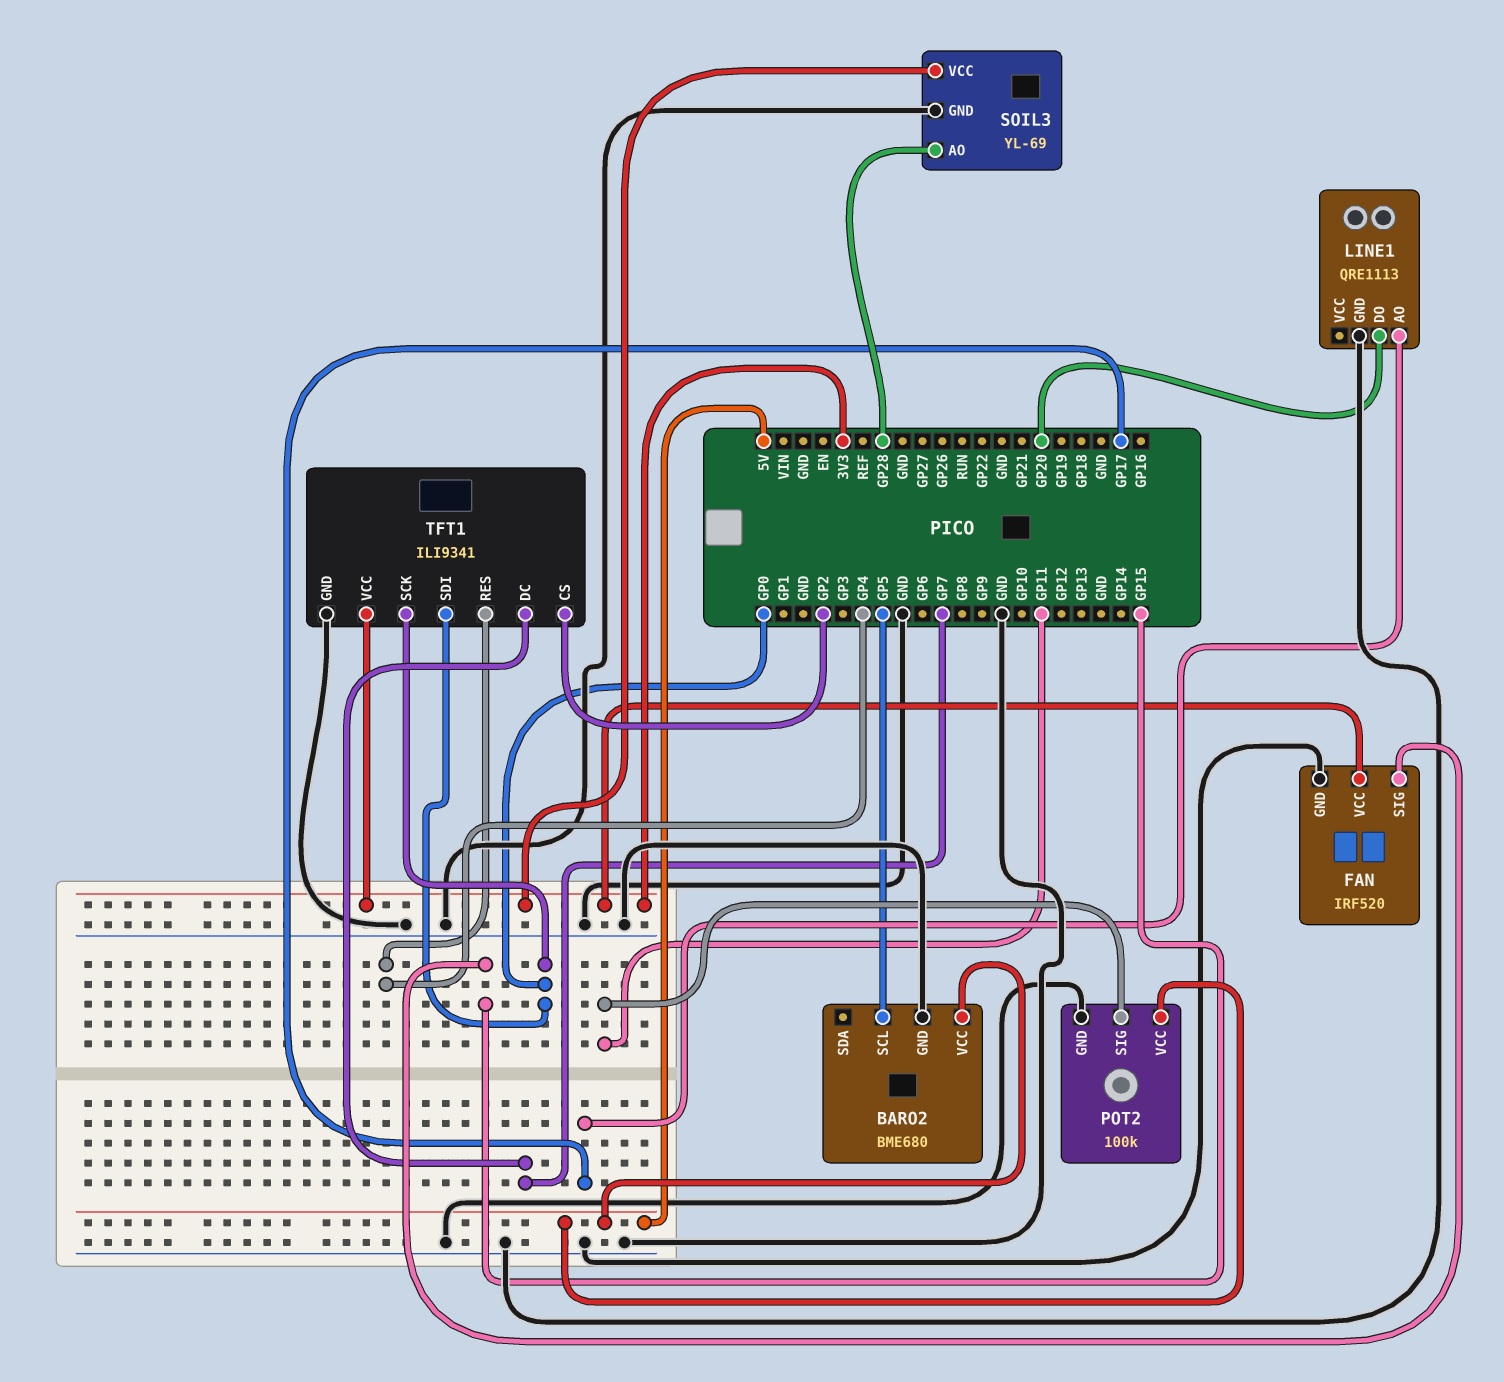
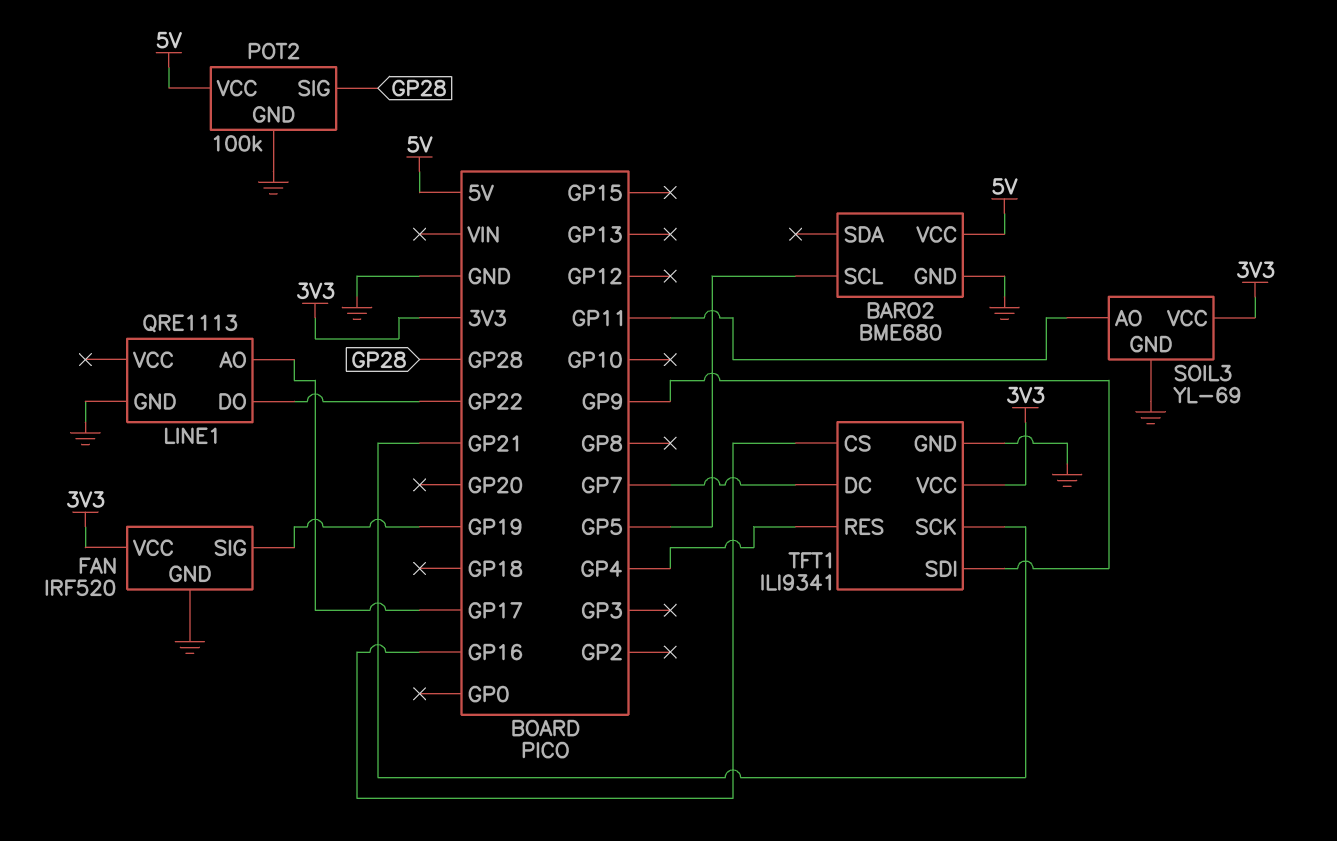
FAN pin SIG: GP15 -> GP19
LINE1 pin DO: GP20 -> GP22
POT2 pin SIG: GP11 -> GP28
SOIL3 pin AO: GP28 -> GP11
TFT1 pin CS: GP2 -> GP16
TFT1 pin SCK: GP0 -> GP21
TFT1 pin SDI: GP0 -> GP9

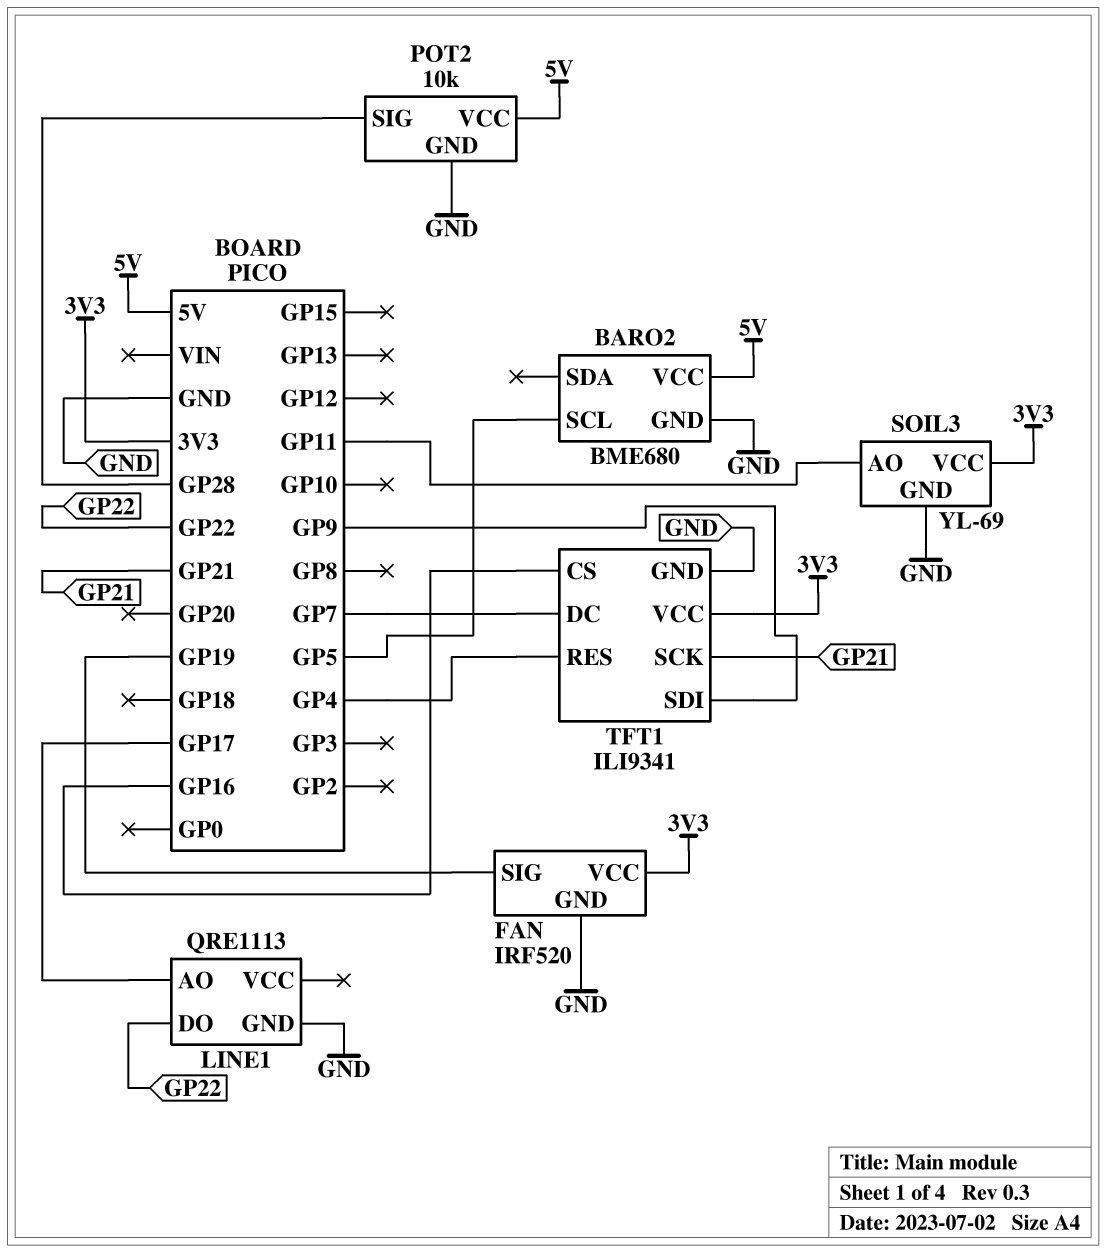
POT2: 100k -> 10k

